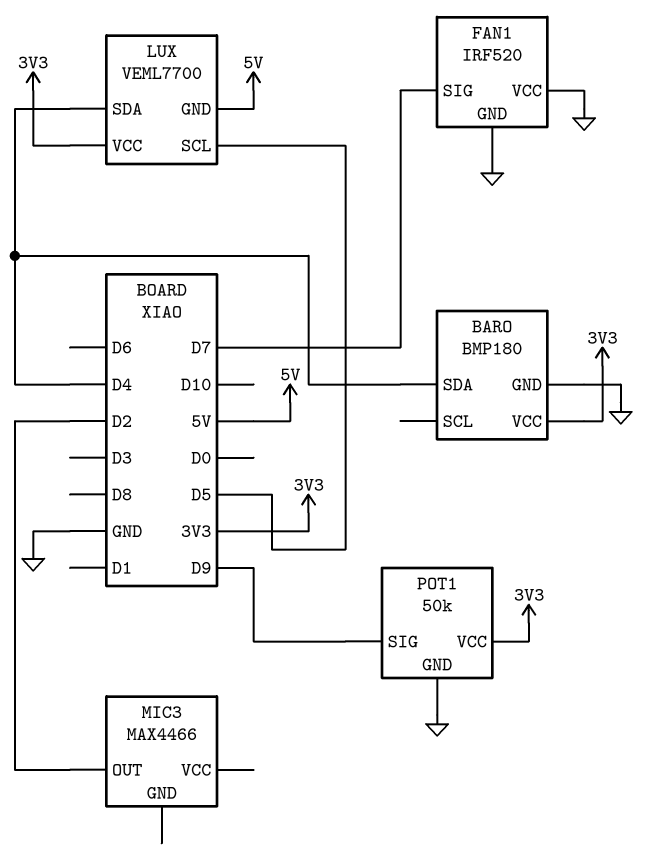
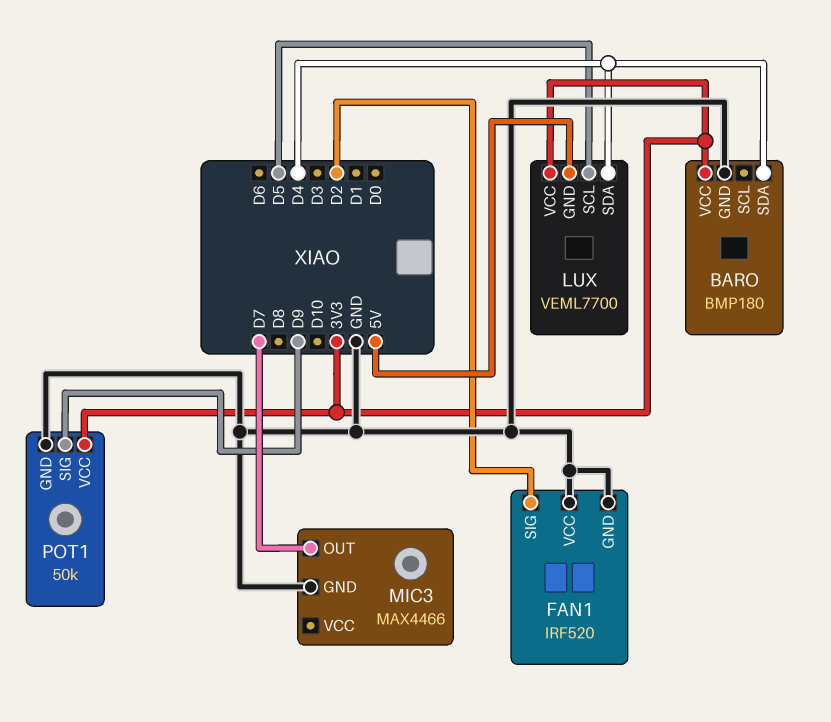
FAN1 pin SIG: D7 -> D2
MIC3 pin GND: none -> GND
MIC3 pin OUT: D2 -> D7

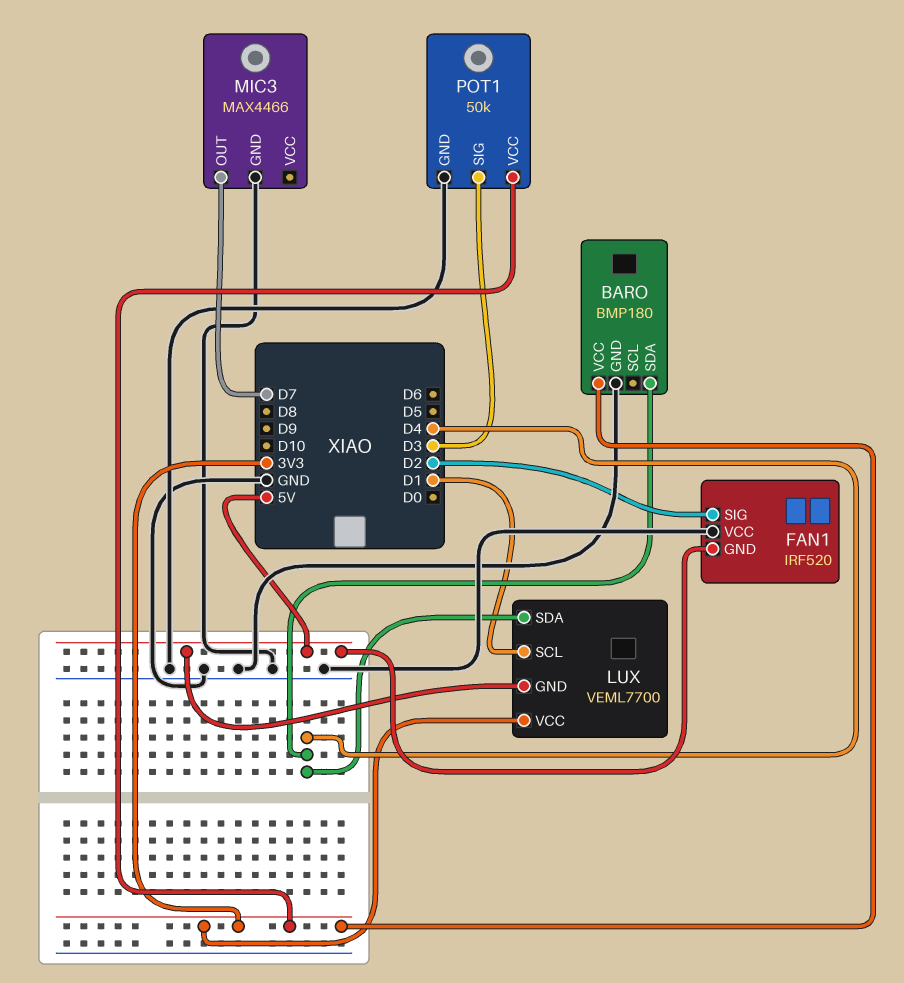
FAN1 pin GND: GND -> 5V
LUX pin SCL: D5 -> D1
POT1 pin SIG: D9 -> D3

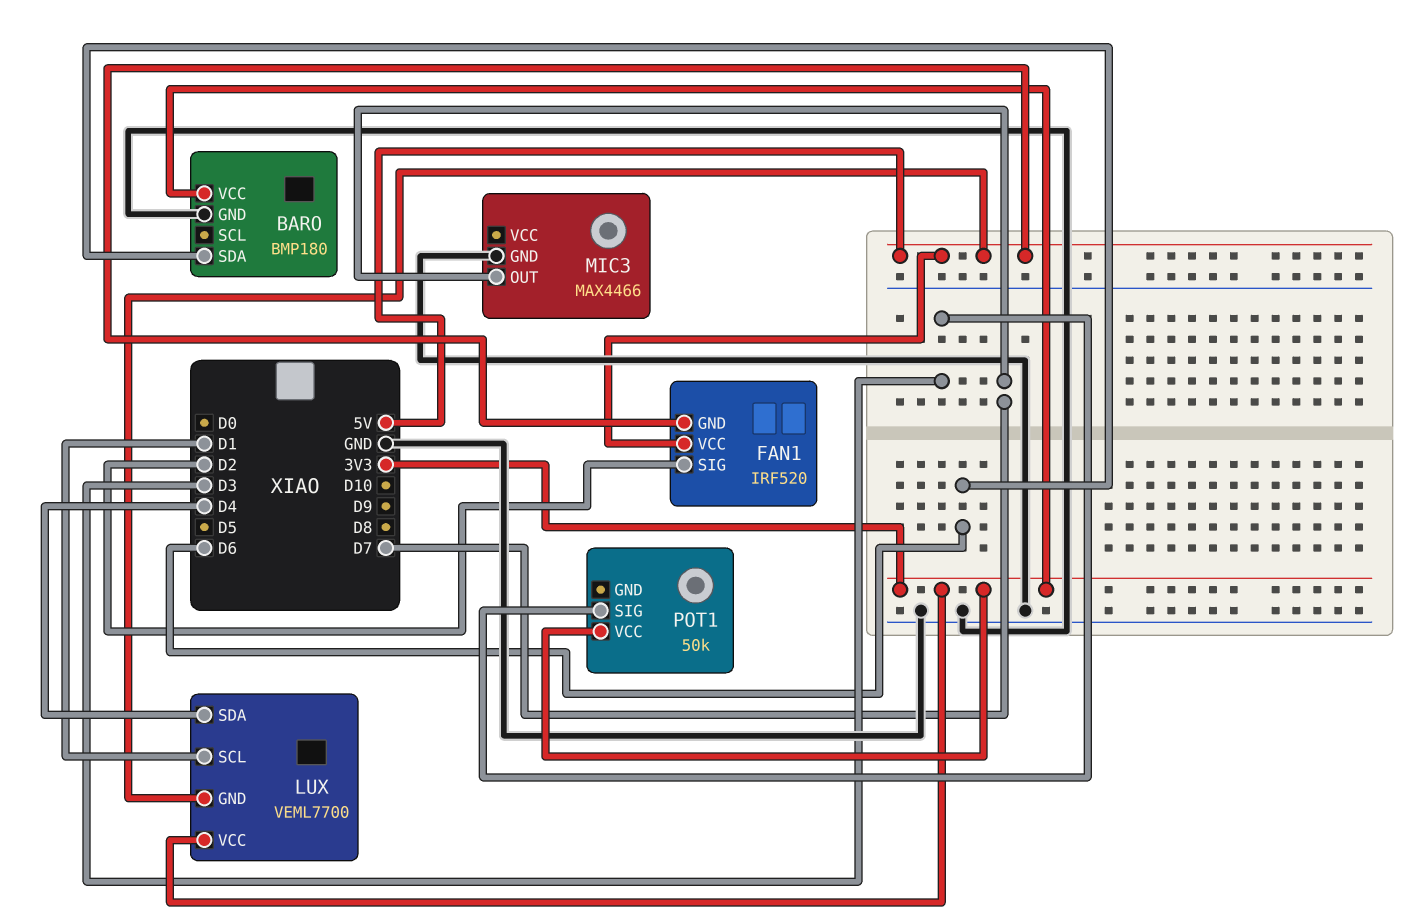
BARO pin SDA: D4 -> D6
FAN1 pin VCC: GND -> 5V
POT1 pin GND: GND -> none

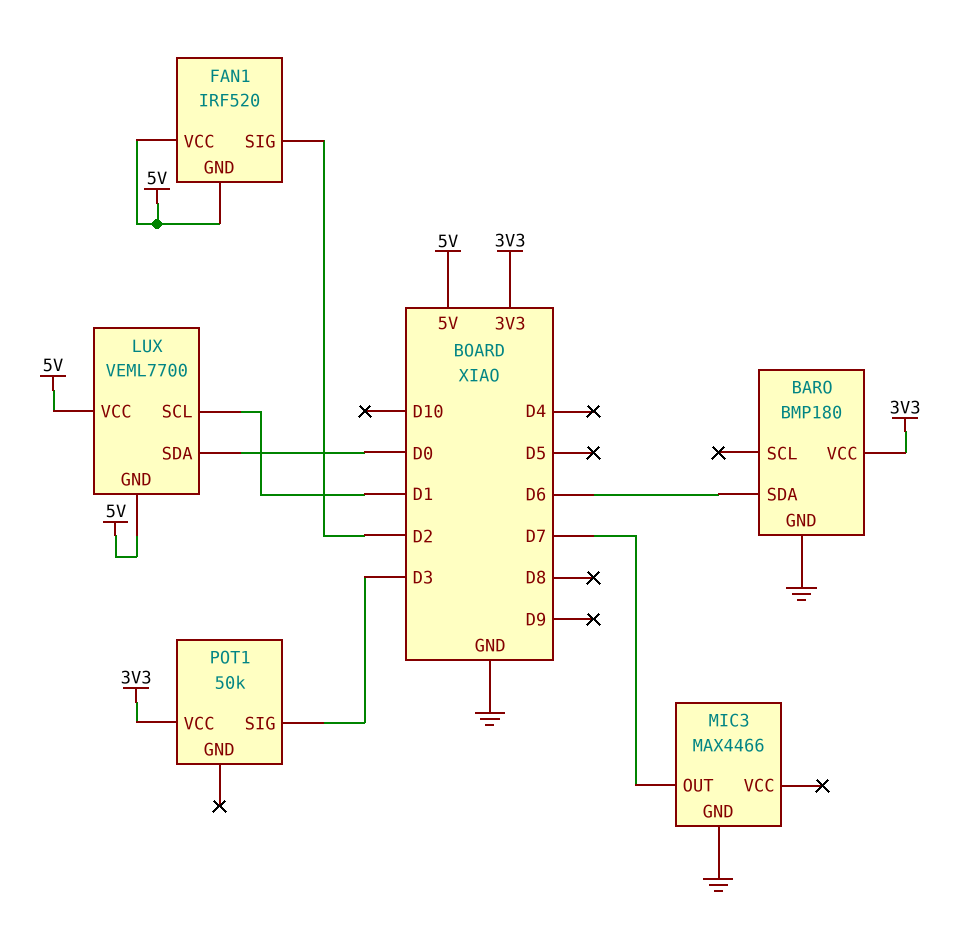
LUX pin SDA: D4 -> D0
LUX pin VCC: 3V3 -> 5V

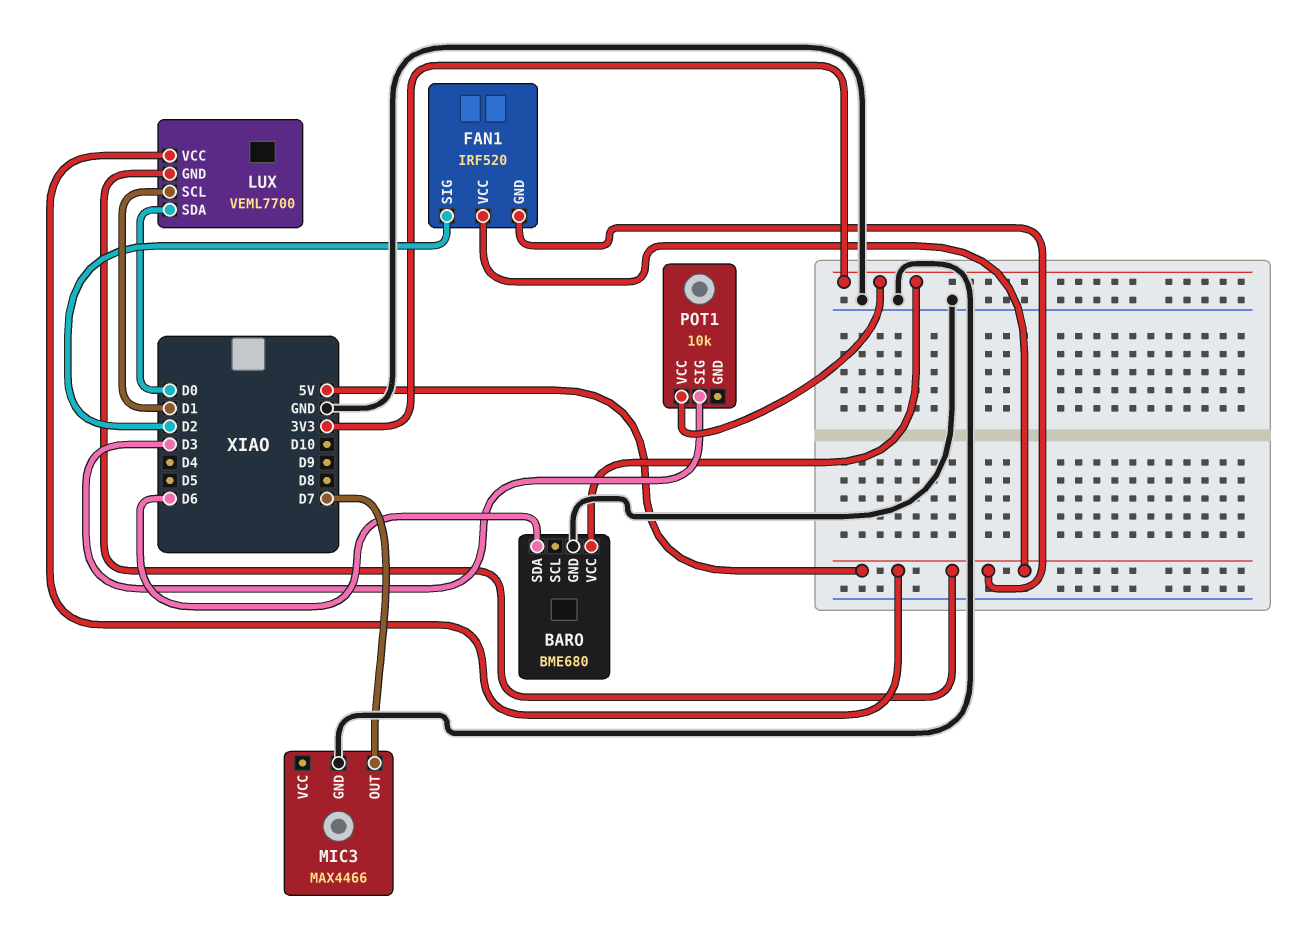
BARO: BMP180 -> BME680
POT1: 50k -> 10k

